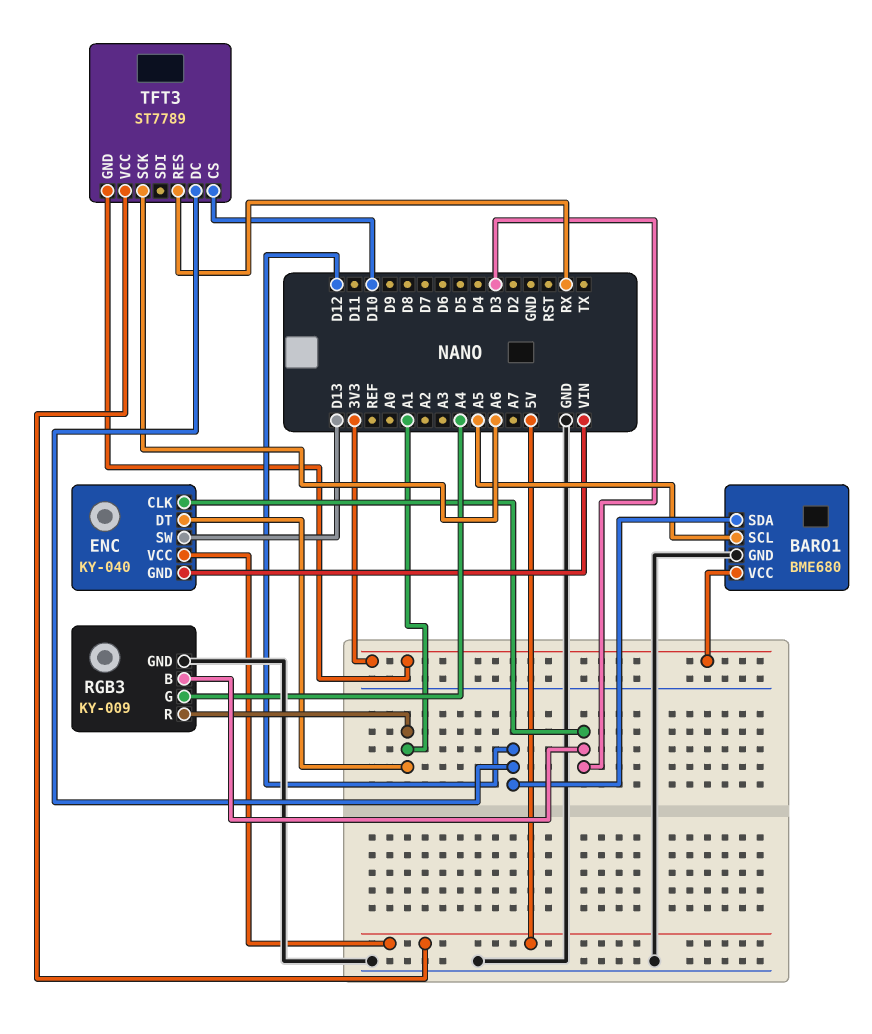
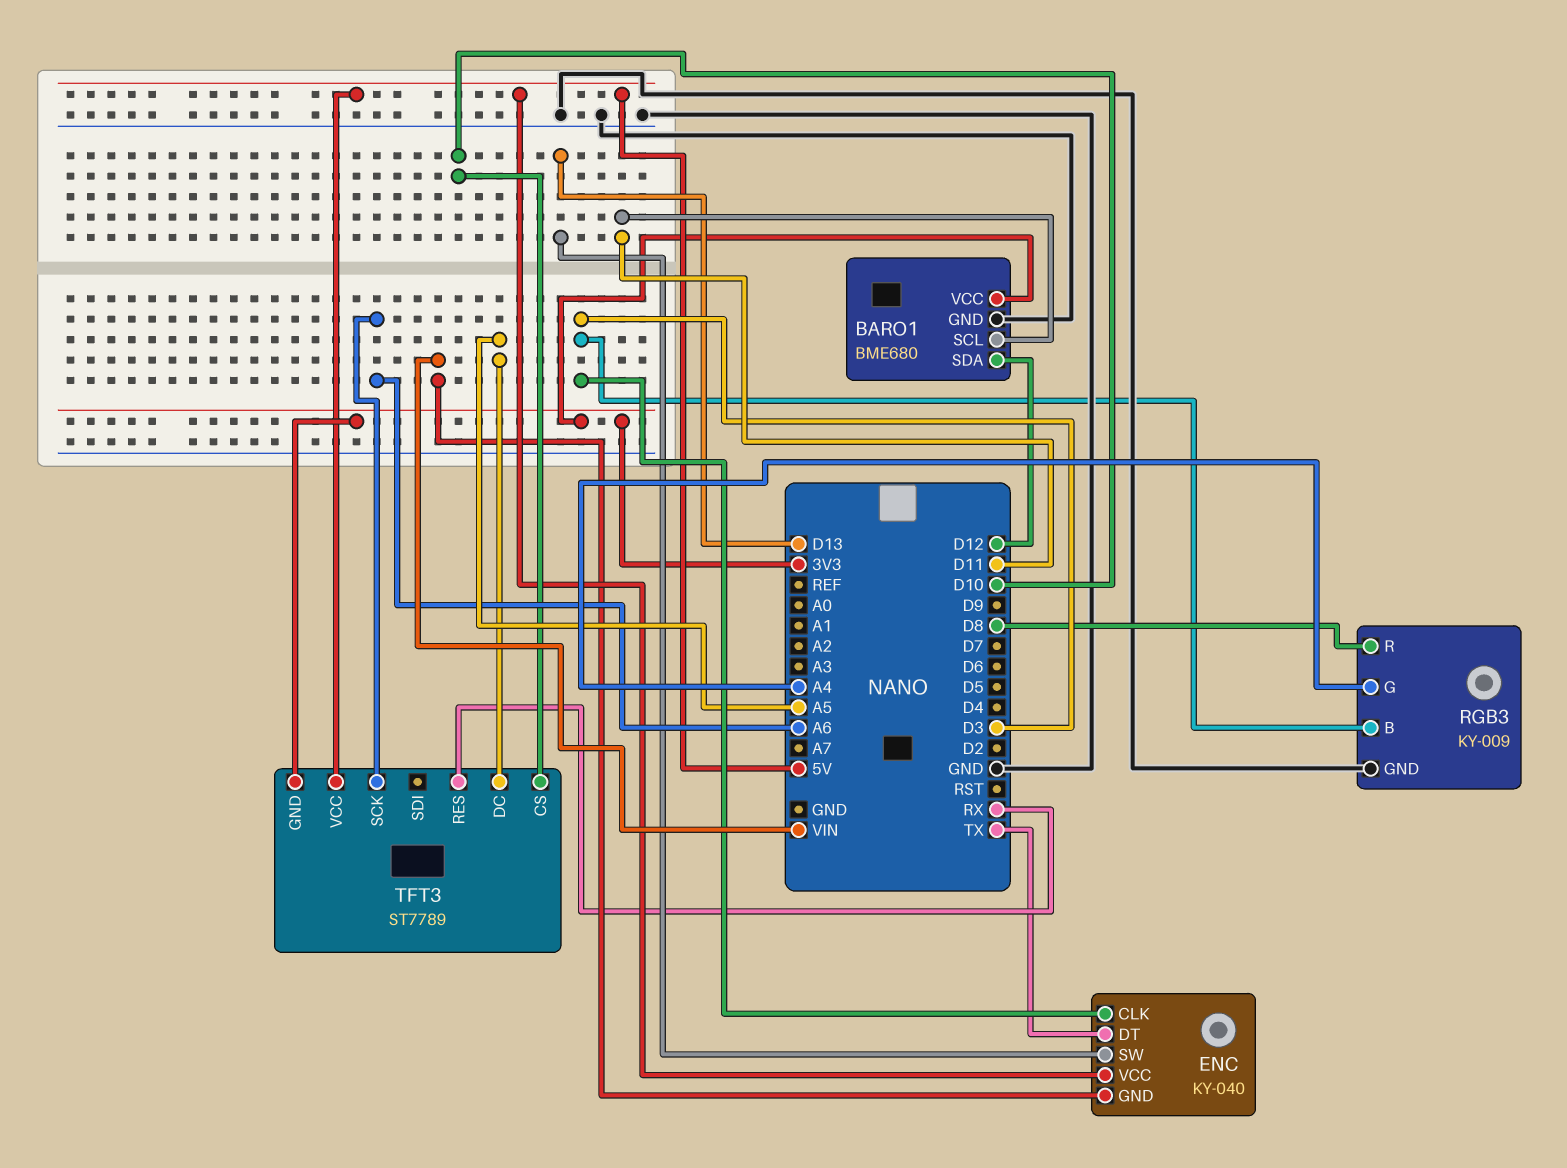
BARO1 pin SCL: A5 -> D11
ENC pin DT: A1 -> TX
RGB3 pin R: A1 -> D8
TFT3 pin DC: D12 -> A5

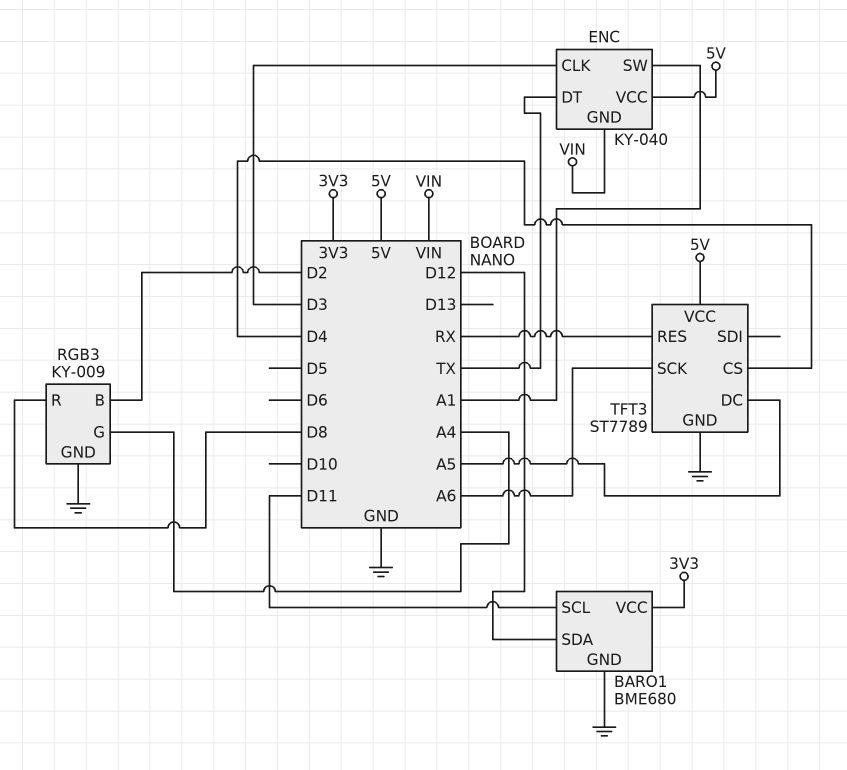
ENC pin SW: D13 -> A1
RGB3 pin B: D3 -> D2
TFT3 pin CS: D10 -> D4
TFT3 pin GND: 3V3 -> GND

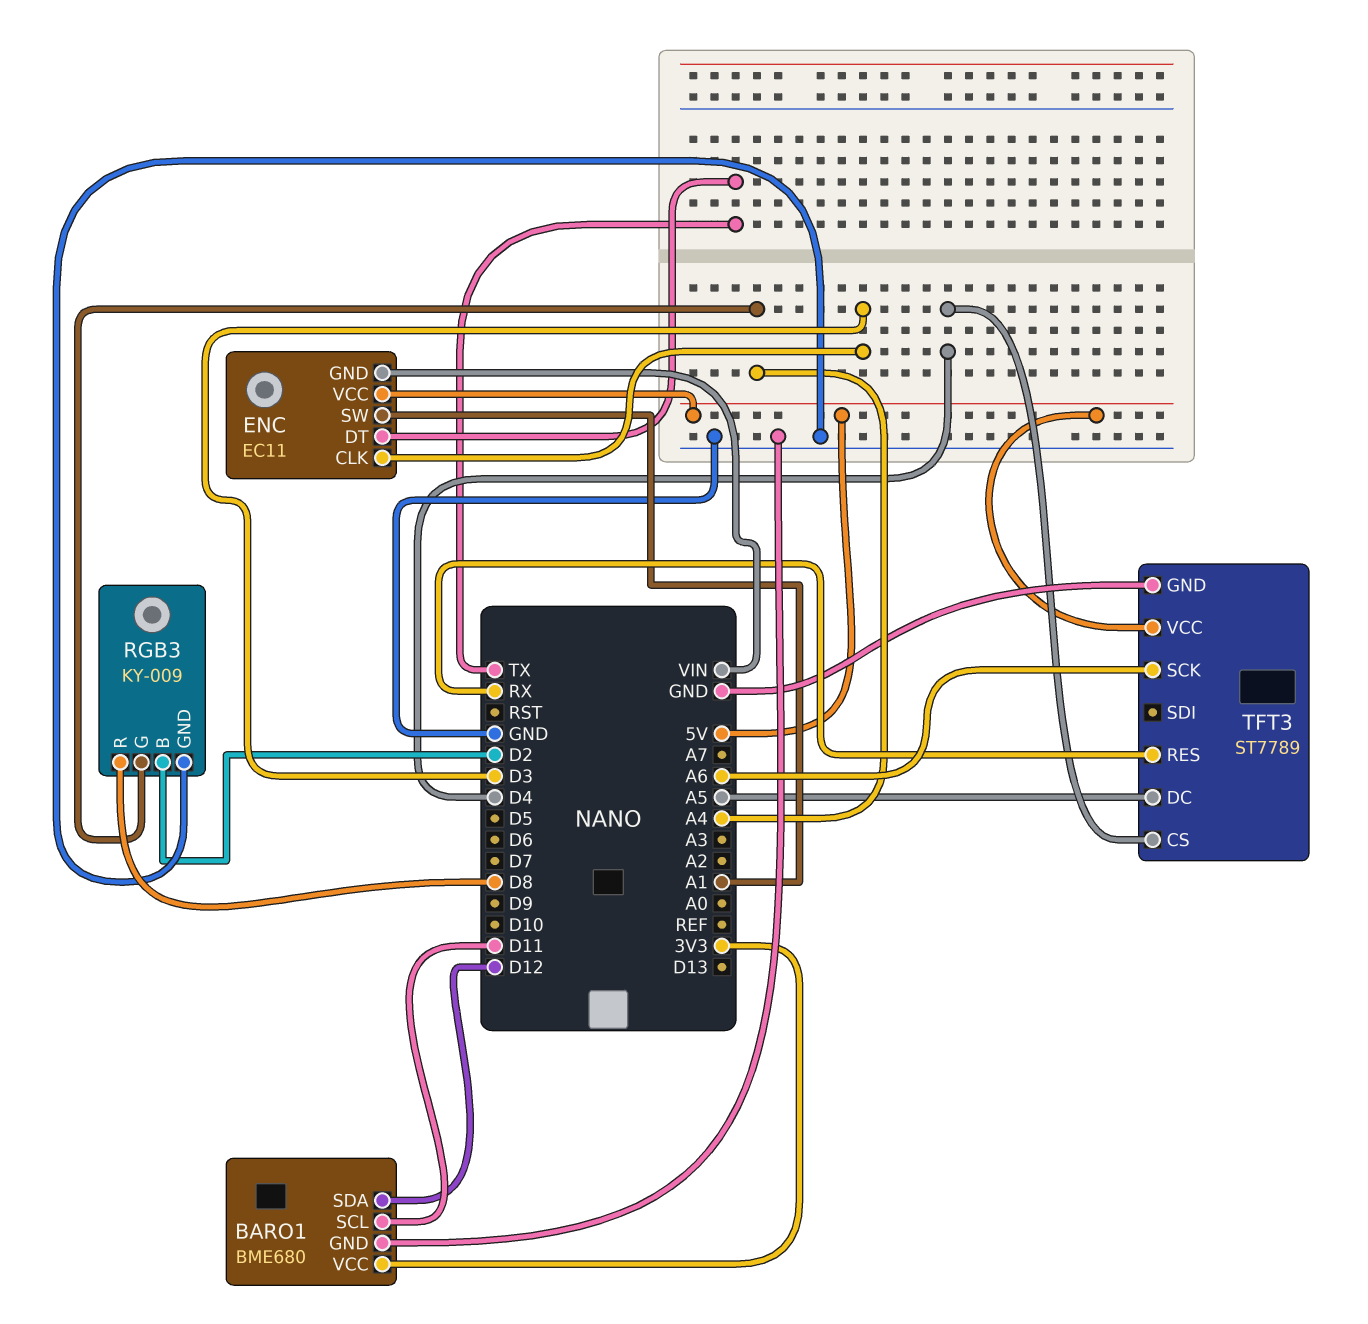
ENC: KY-040 -> EC11

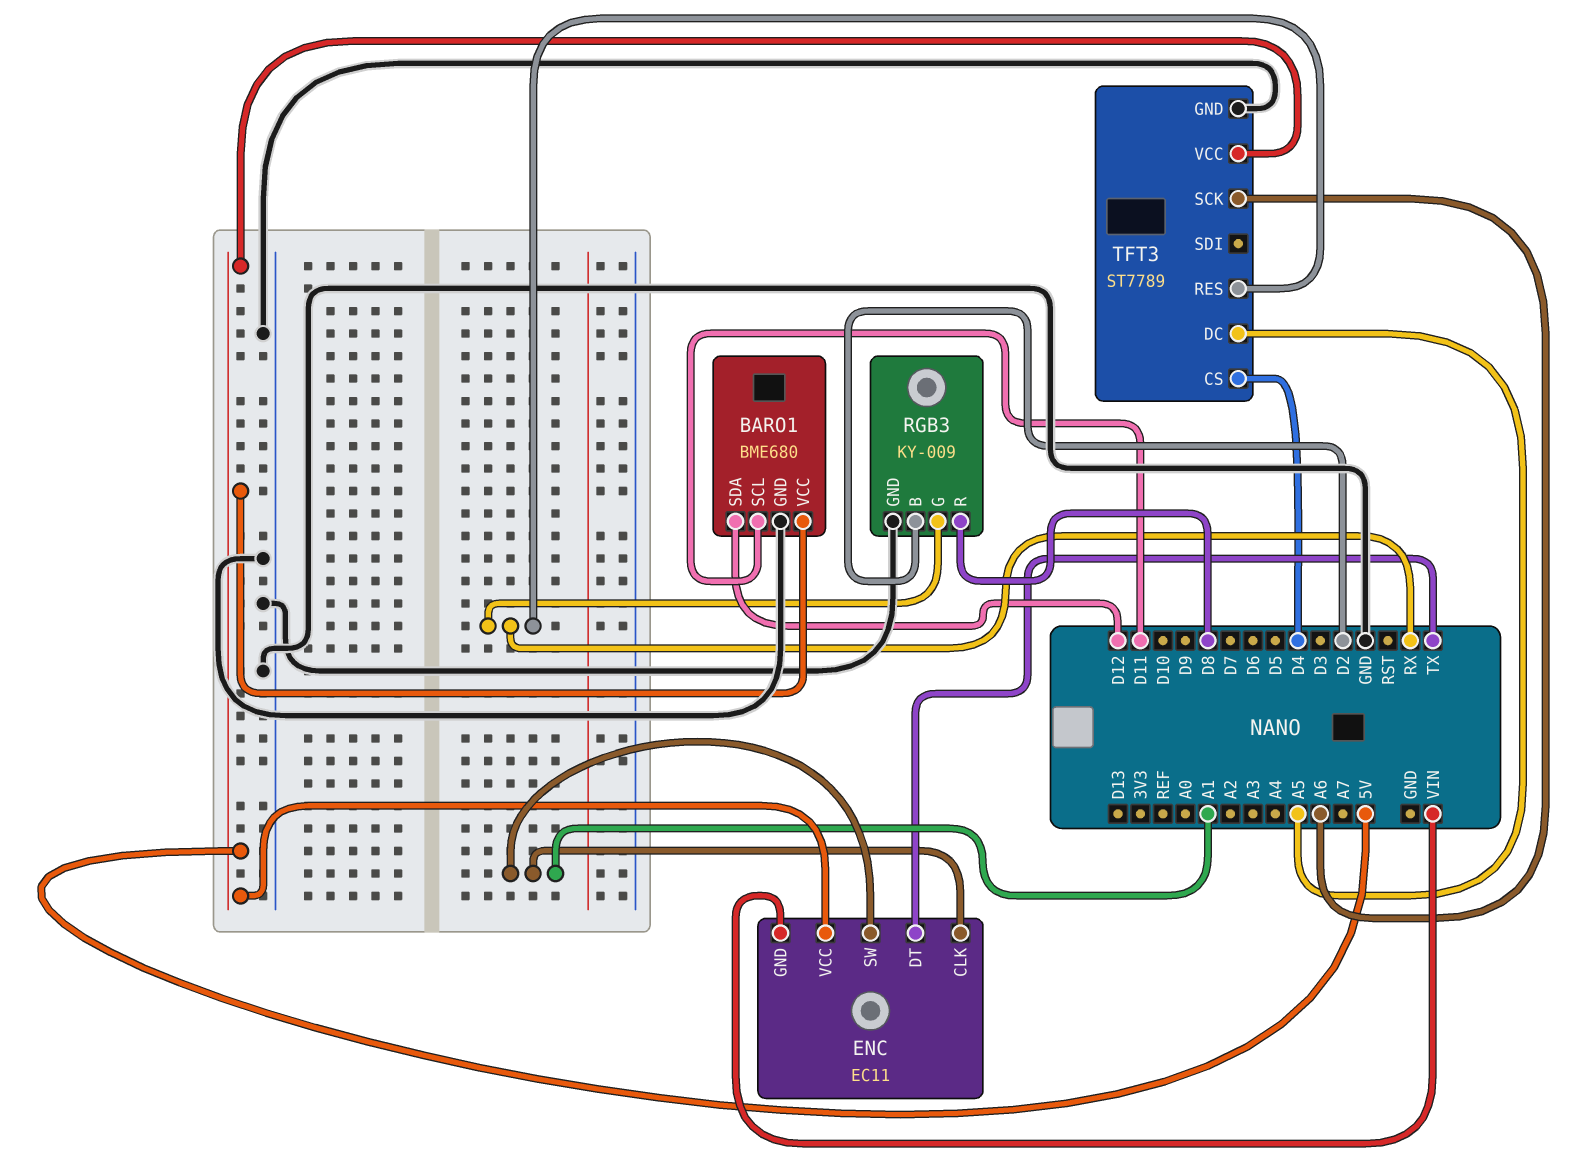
BARO1 pin VCC: 3V3 -> 5V
ENC pin CLK: D3 -> A1
RGB3 pin G: A4 -> RX

